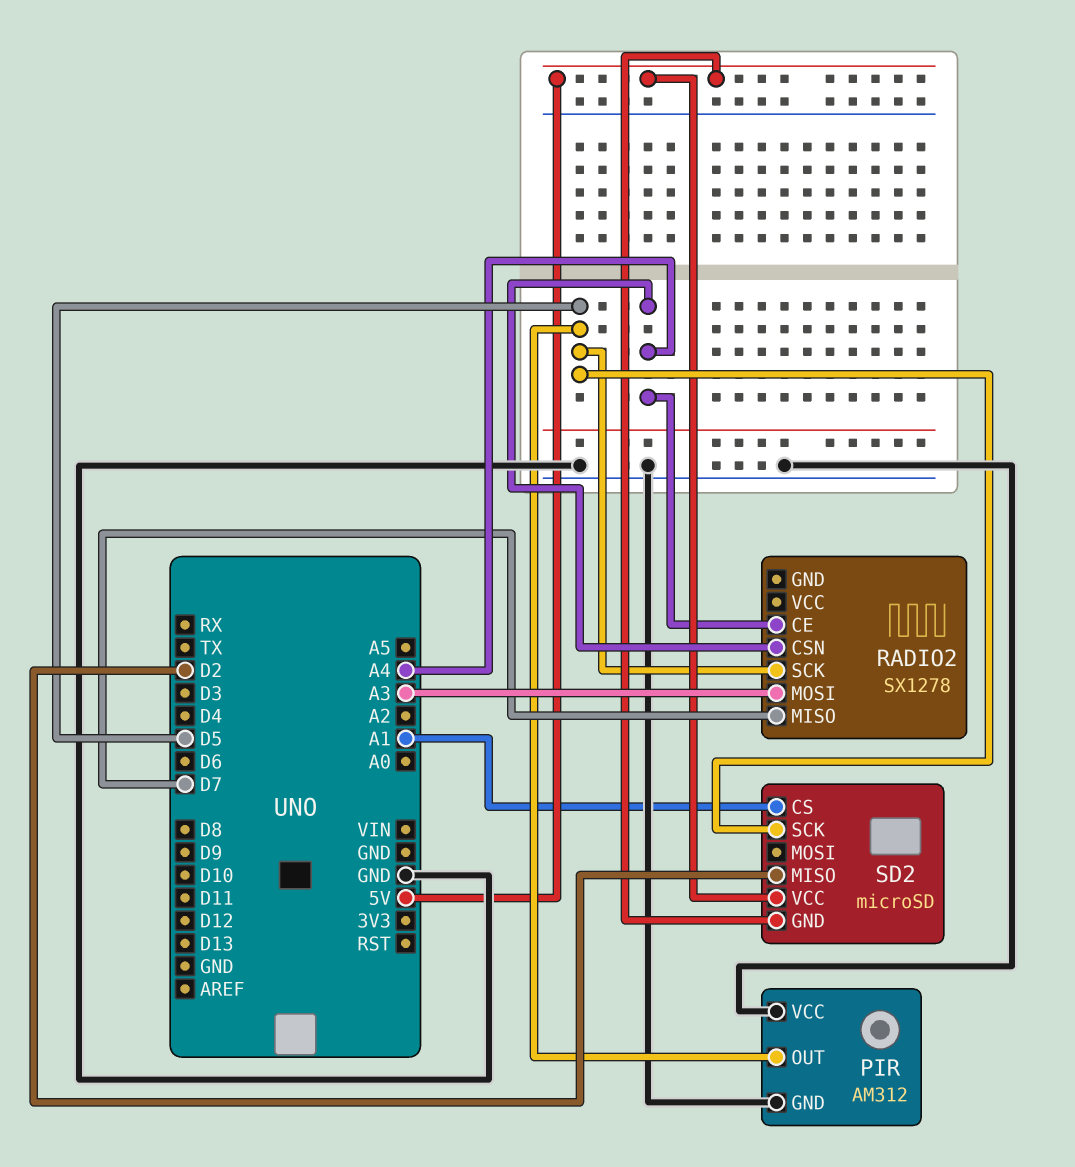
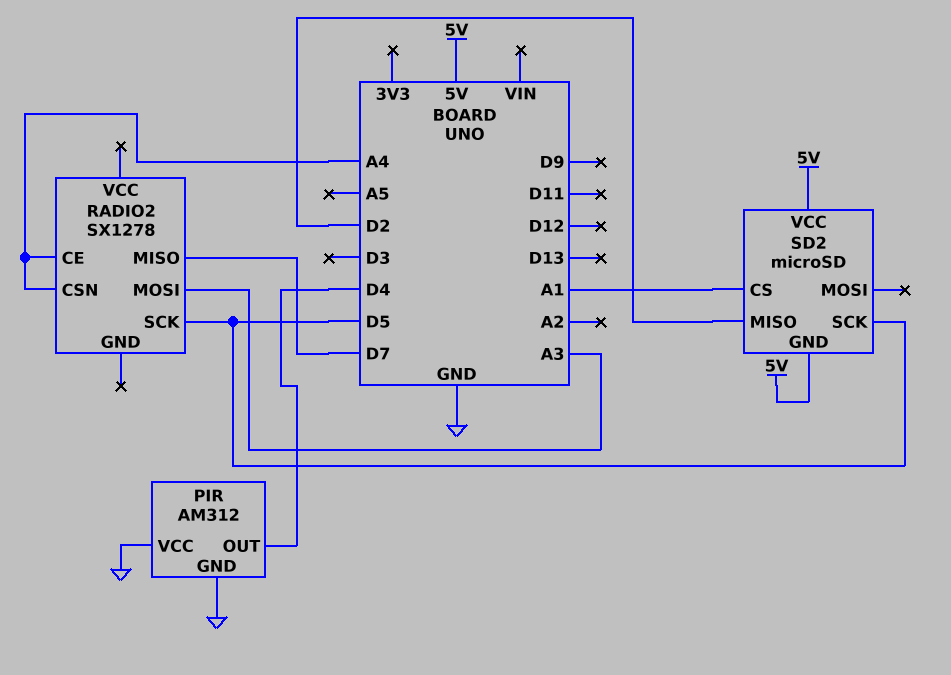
PIR pin OUT: D5 -> D4

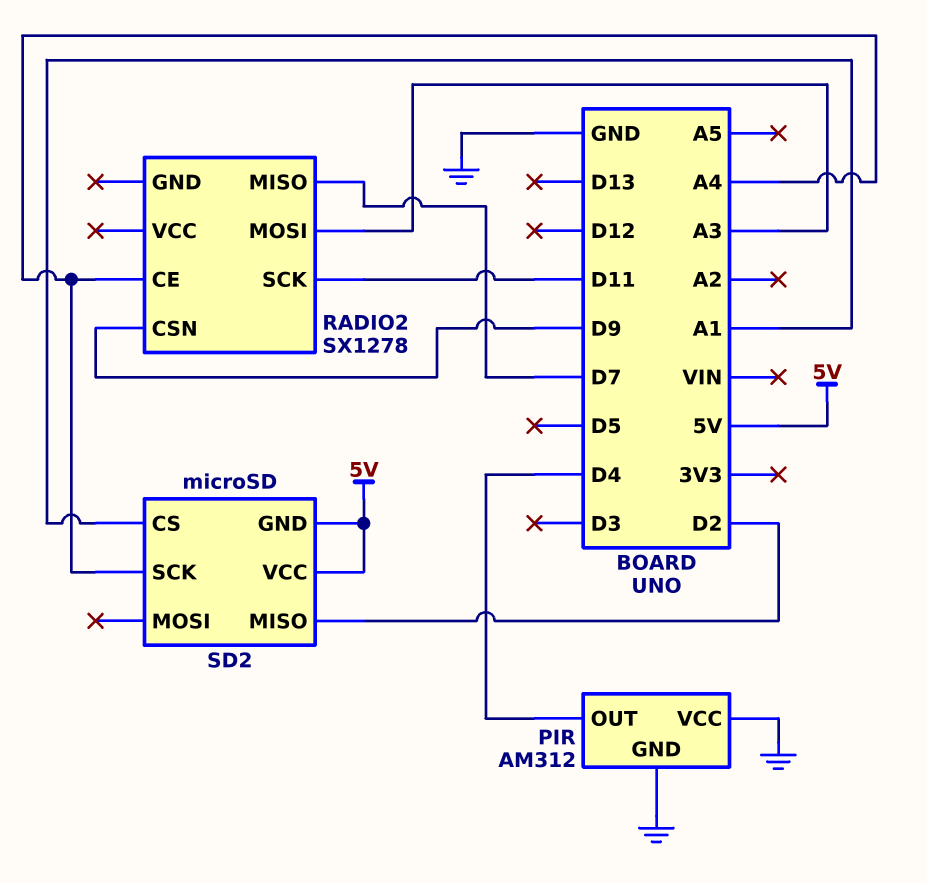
RADIO2 pin CSN: A4 -> D9
RADIO2 pin SCK: D5 -> D11
SD2 pin SCK: D5 -> A4

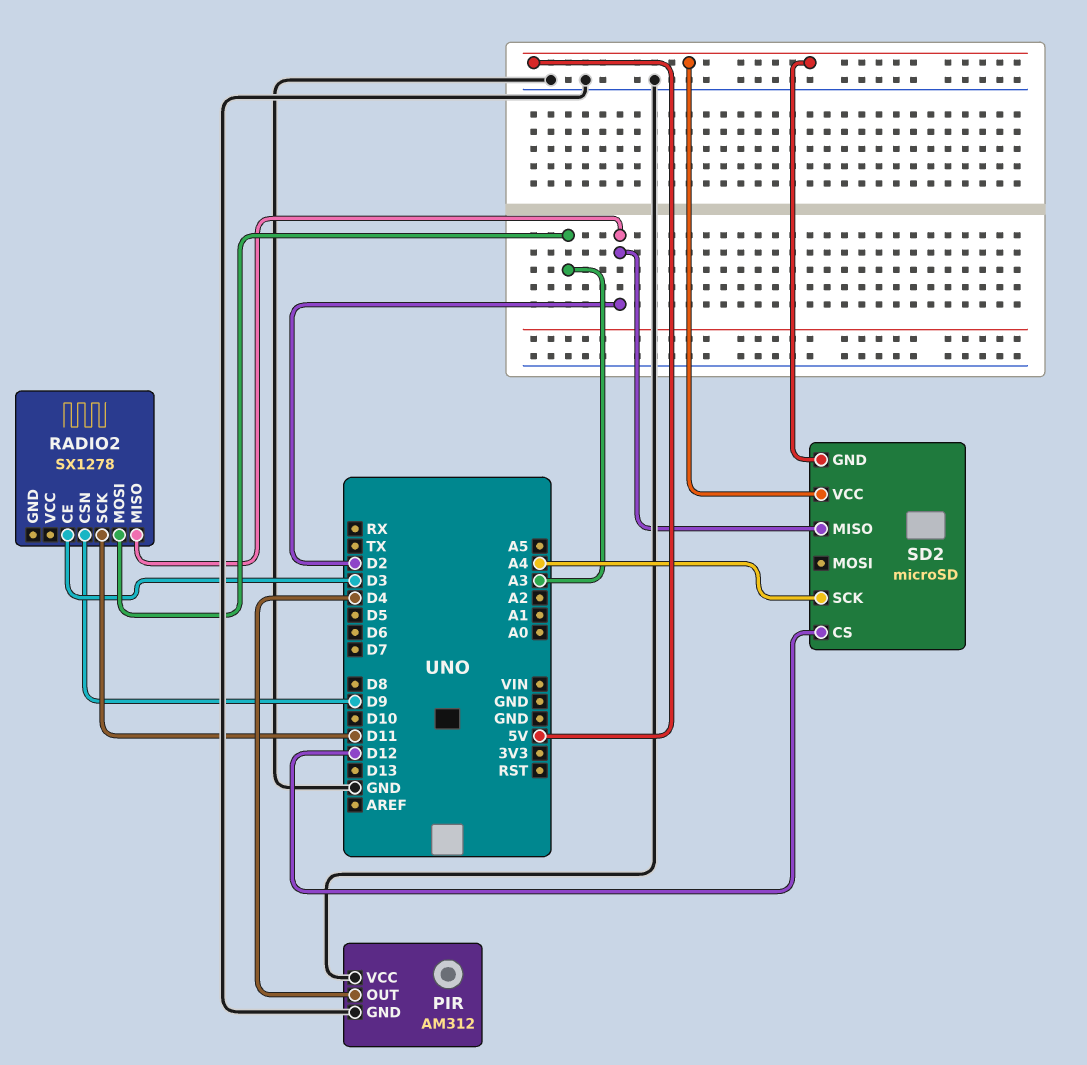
RADIO2 pin CE: A4 -> D3
RADIO2 pin MISO: D7 -> D2
SD2 pin CS: A1 -> D12

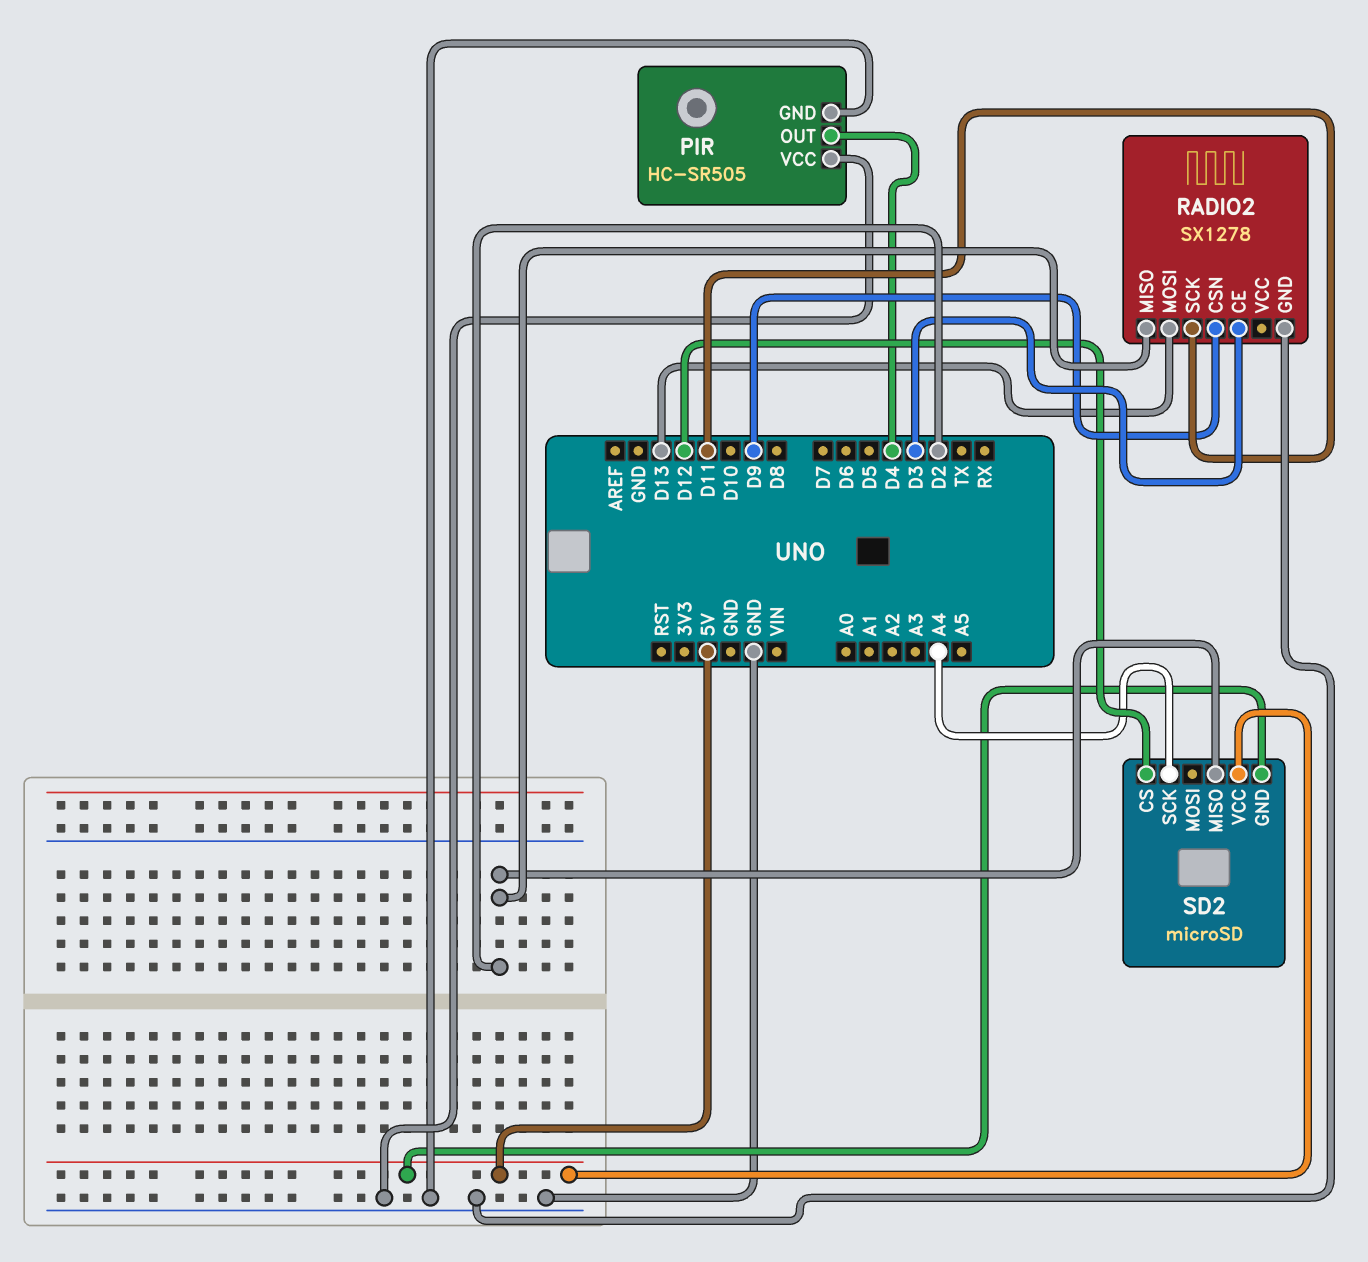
PIR: AM312 -> HC-SR505
RADIO2 pin GND: none -> GND
RADIO2 pin MOSI: A3 -> D13

